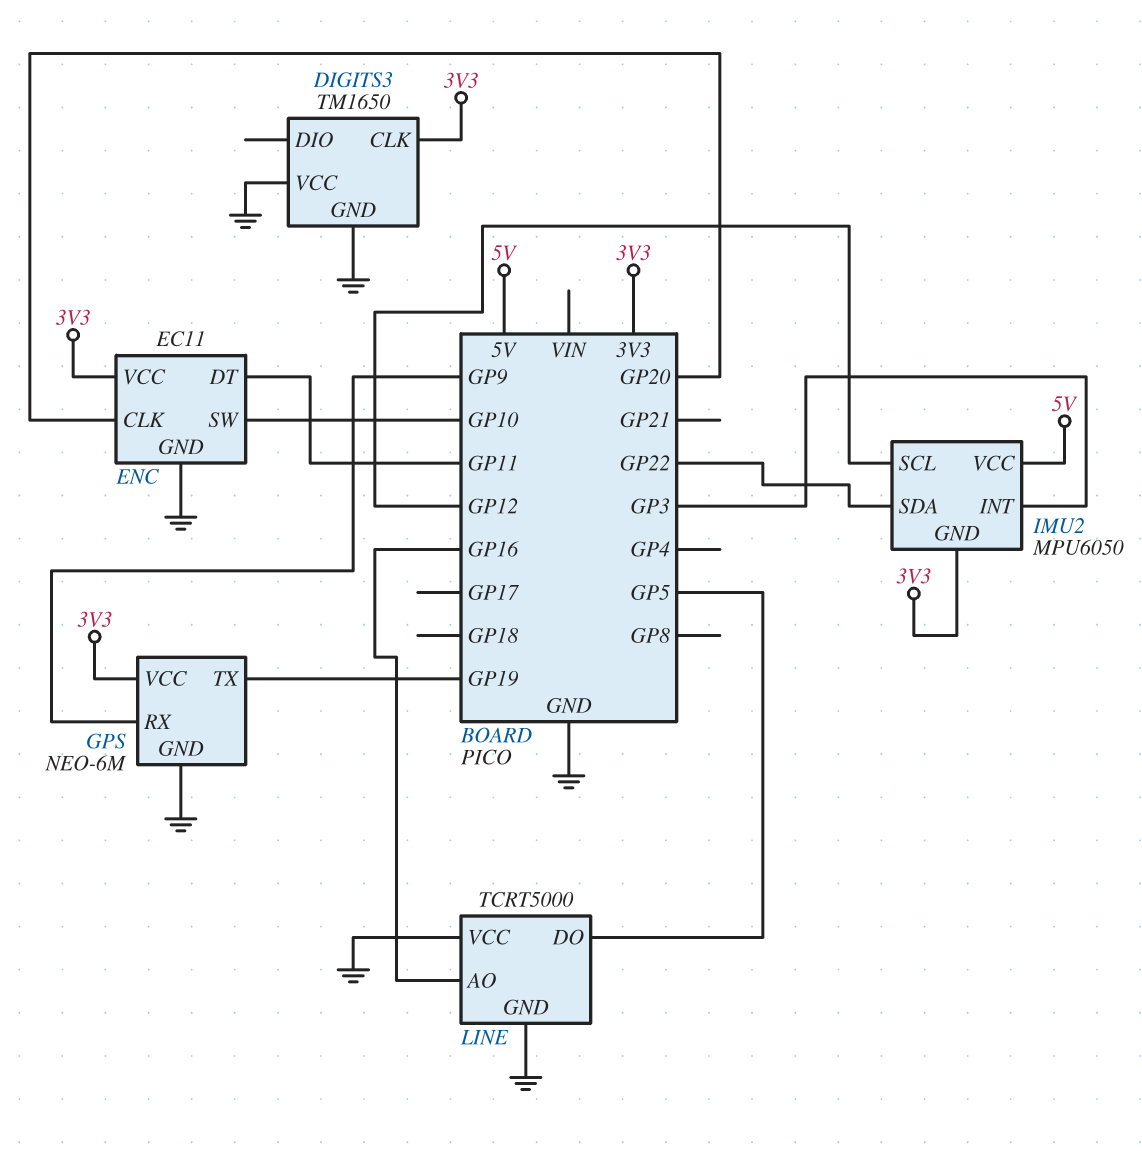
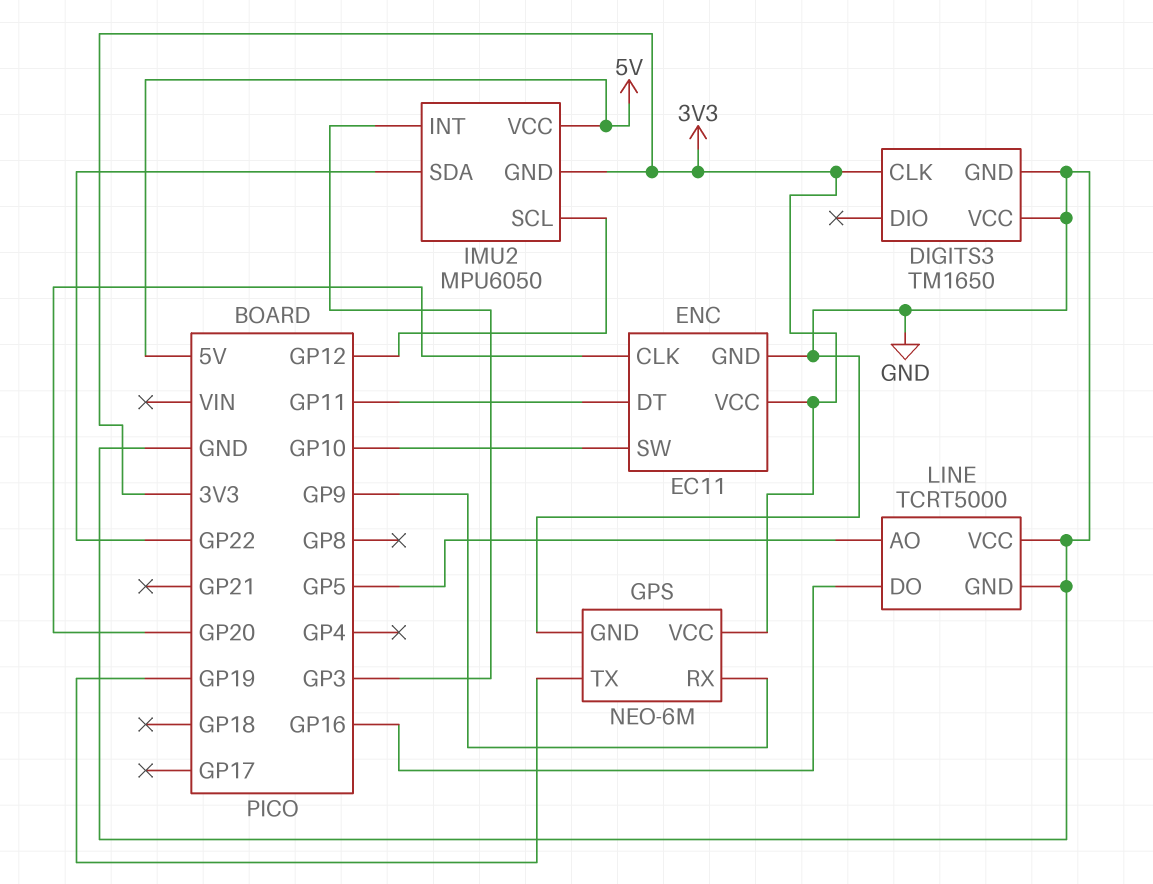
LINE pin AO: GP16 -> GP5
LINE pin DO: GP5 -> GP16

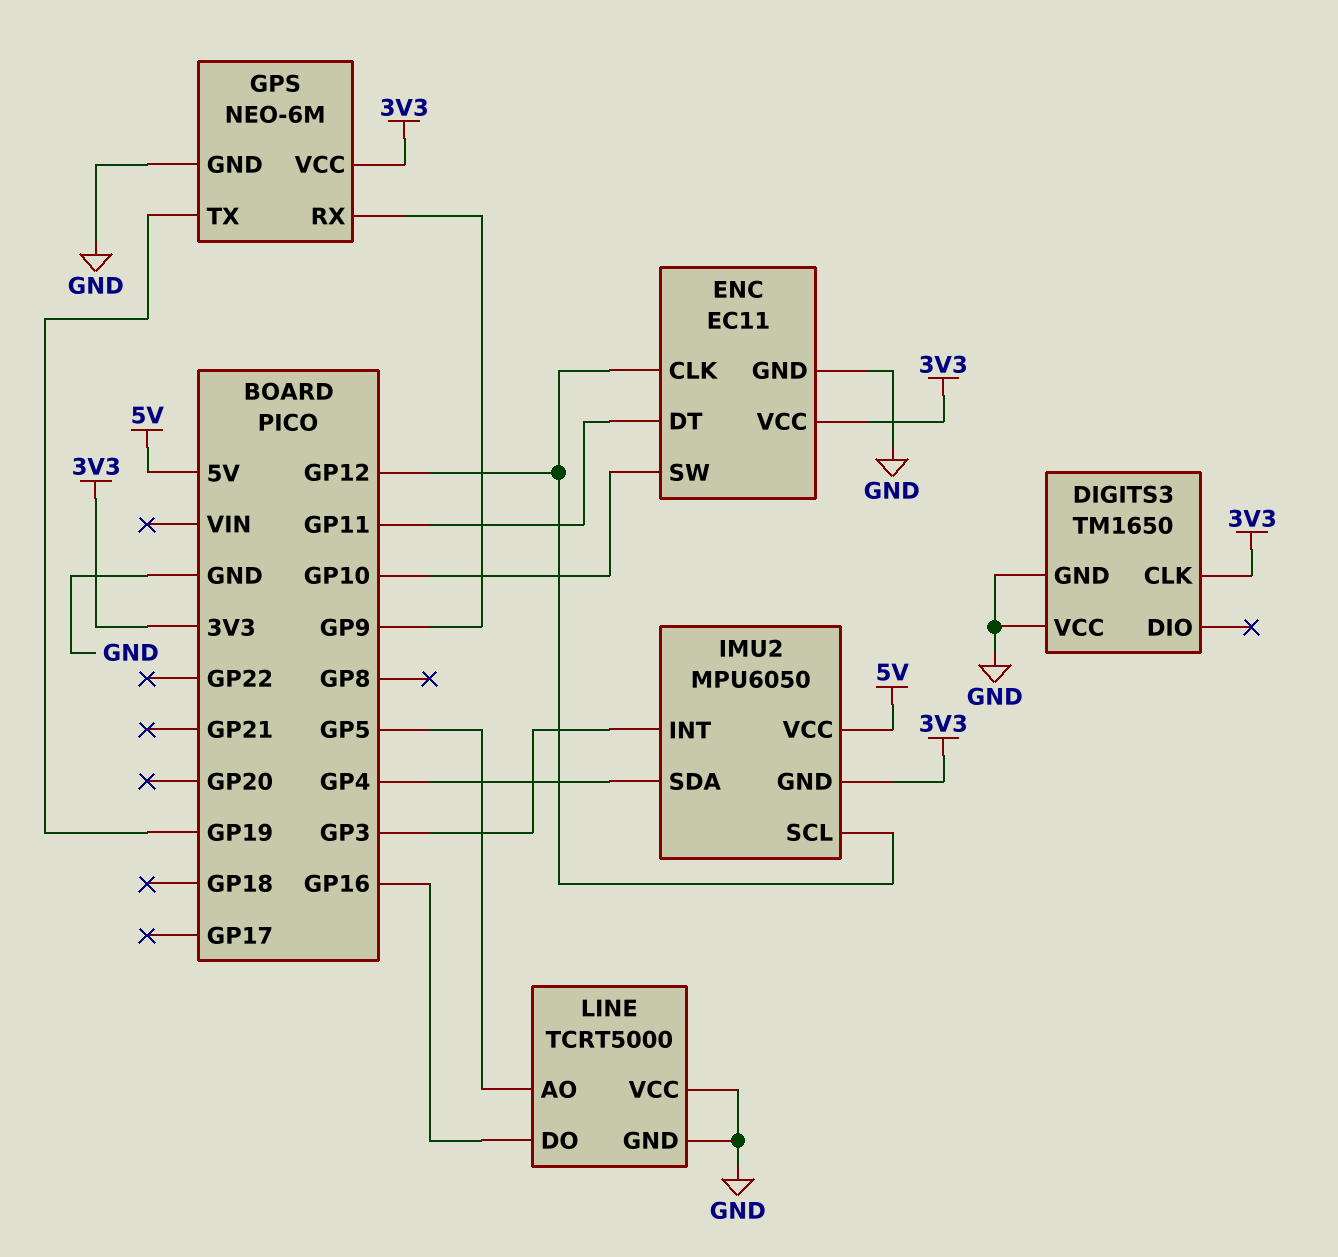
ENC pin CLK: GP20 -> GP12
IMU2 pin SDA: GP22 -> GP4

